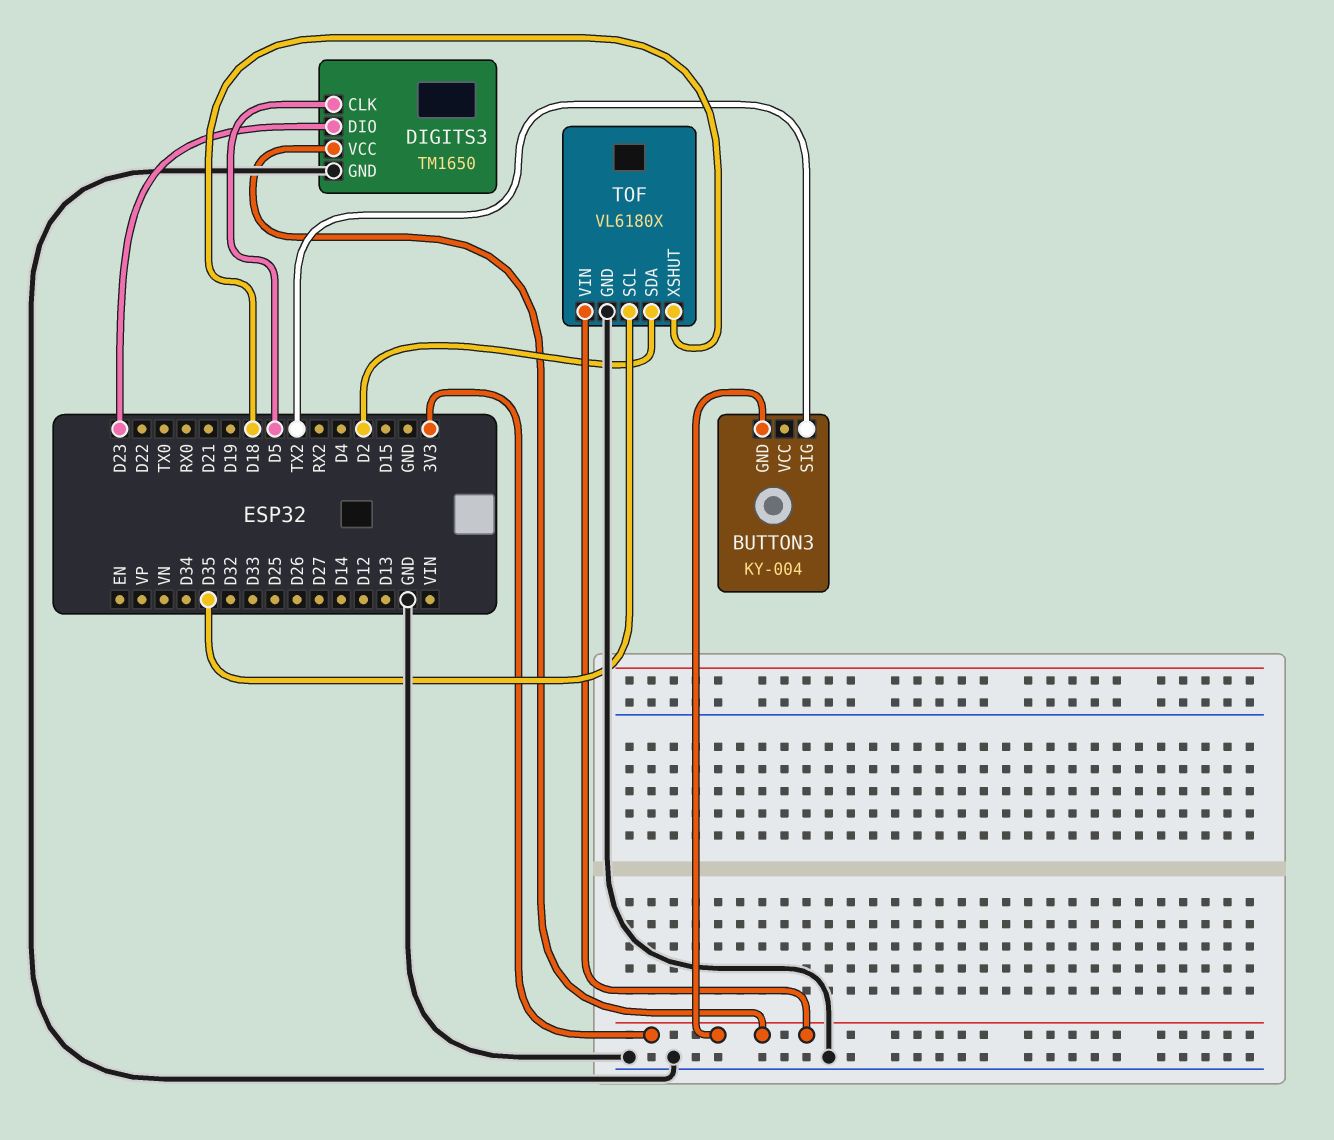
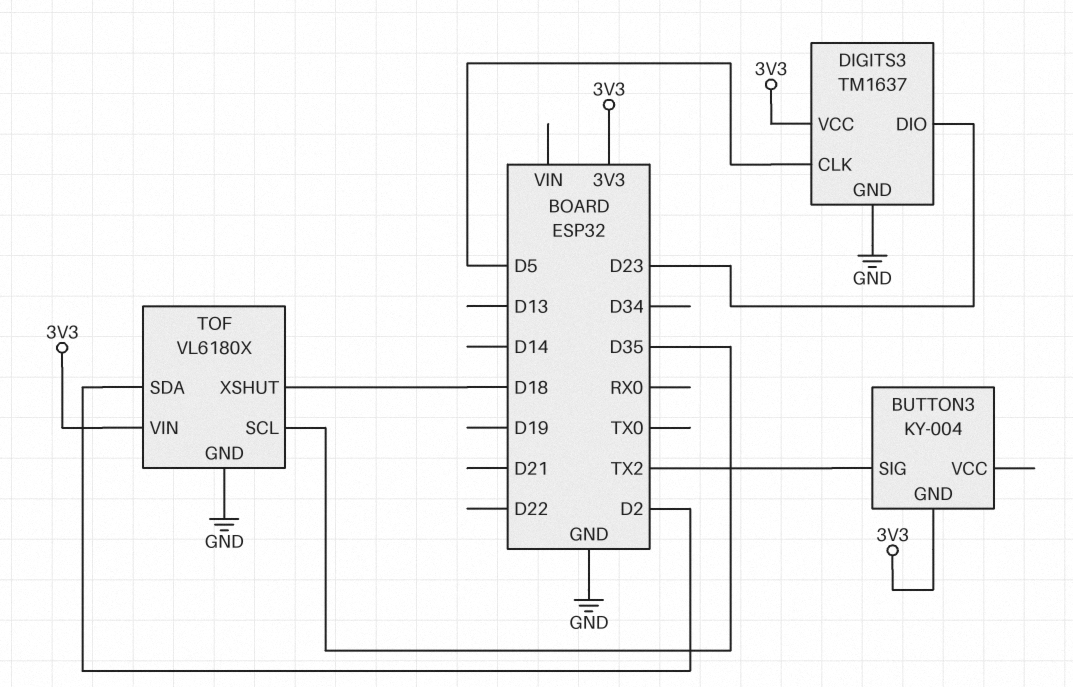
DIGITS3: TM1650 -> TM1637

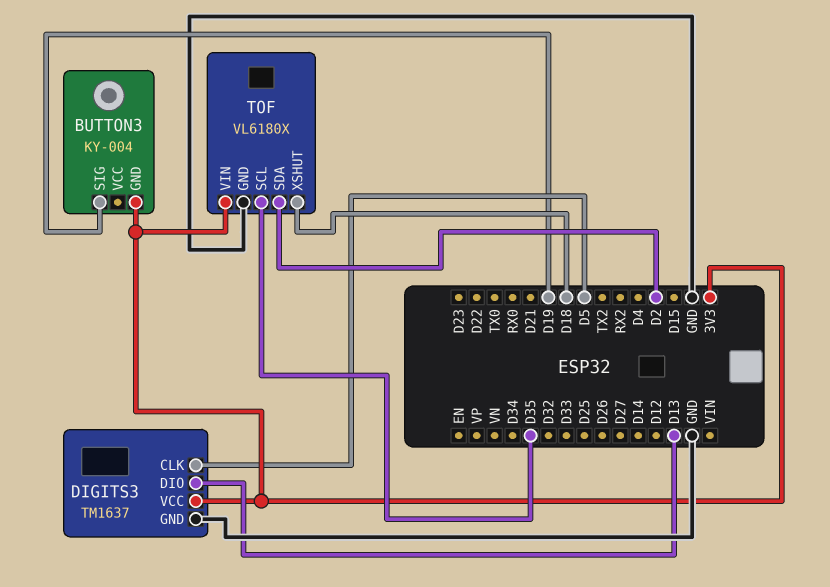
BUTTON3 pin SIG: TX2 -> D19
DIGITS3 pin DIO: D23 -> D13

